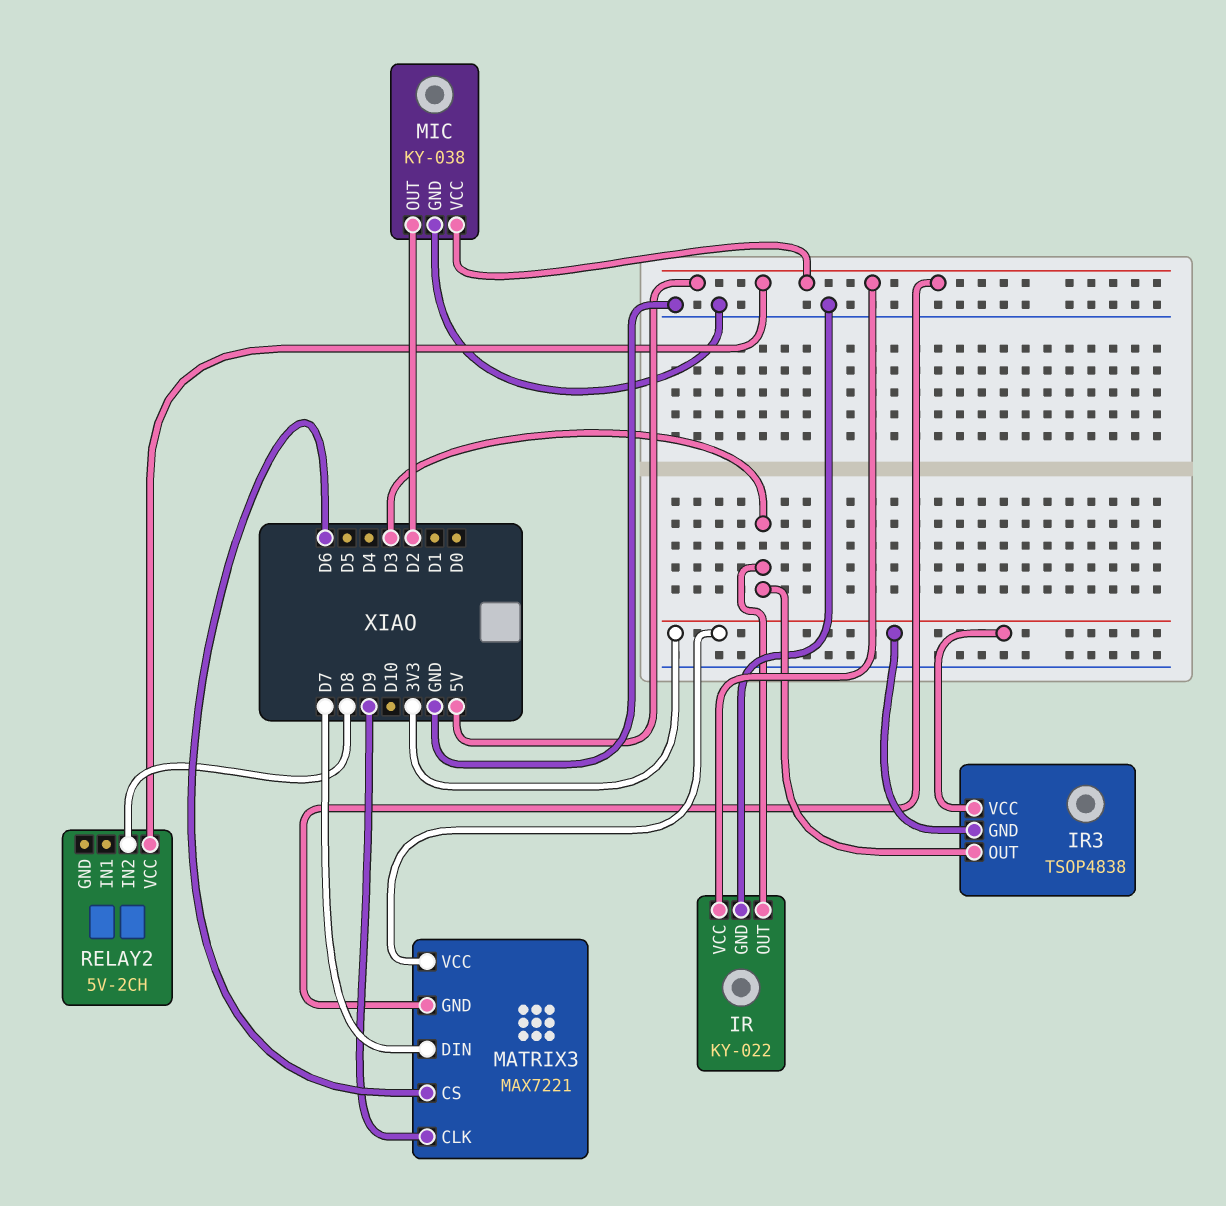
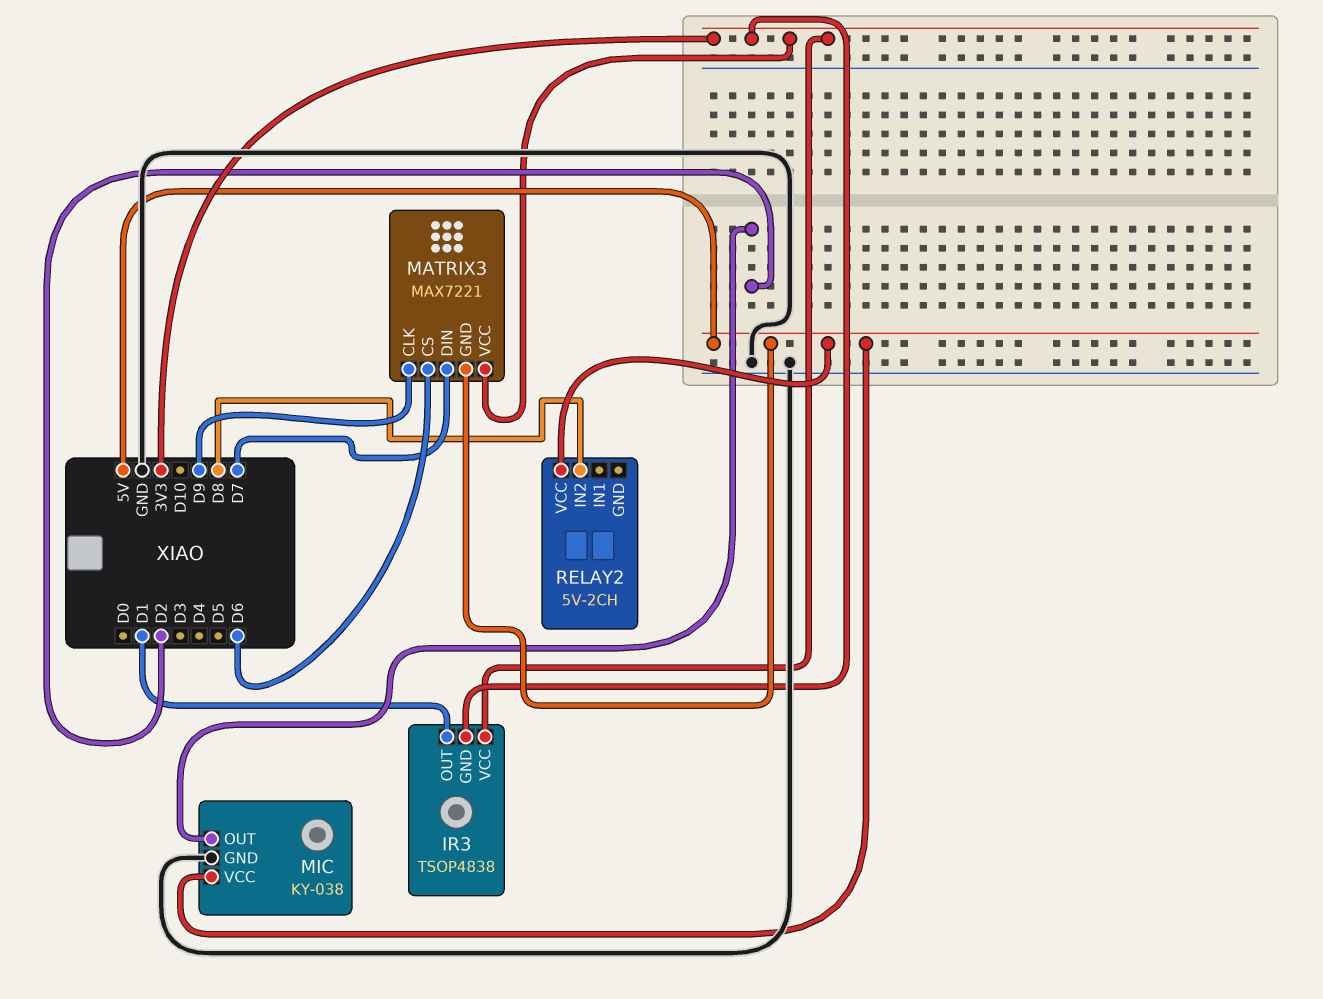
IR: KY-022 -> none
IR pin GND: GND -> none
IR pin OUT: D3 -> none
IR pin VCC: 5V -> none
IR3 pin OUT: D3 -> D1

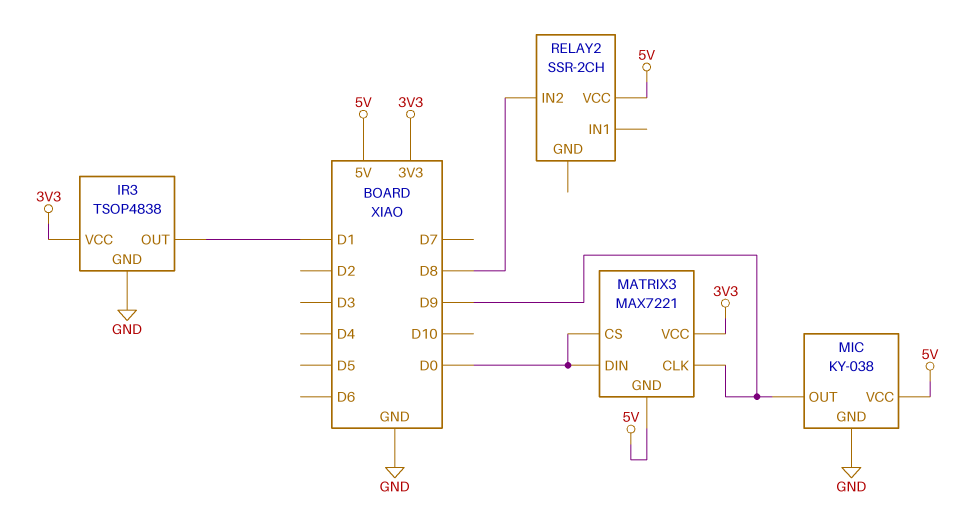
IR3 pin GND: 3V3 -> GND
MATRIX3 pin CS: D6 -> D0
MATRIX3 pin DIN: D7 -> D0
MIC pin OUT: D2 -> D9
RELAY2: 5V-2CH -> SSR-2CH

